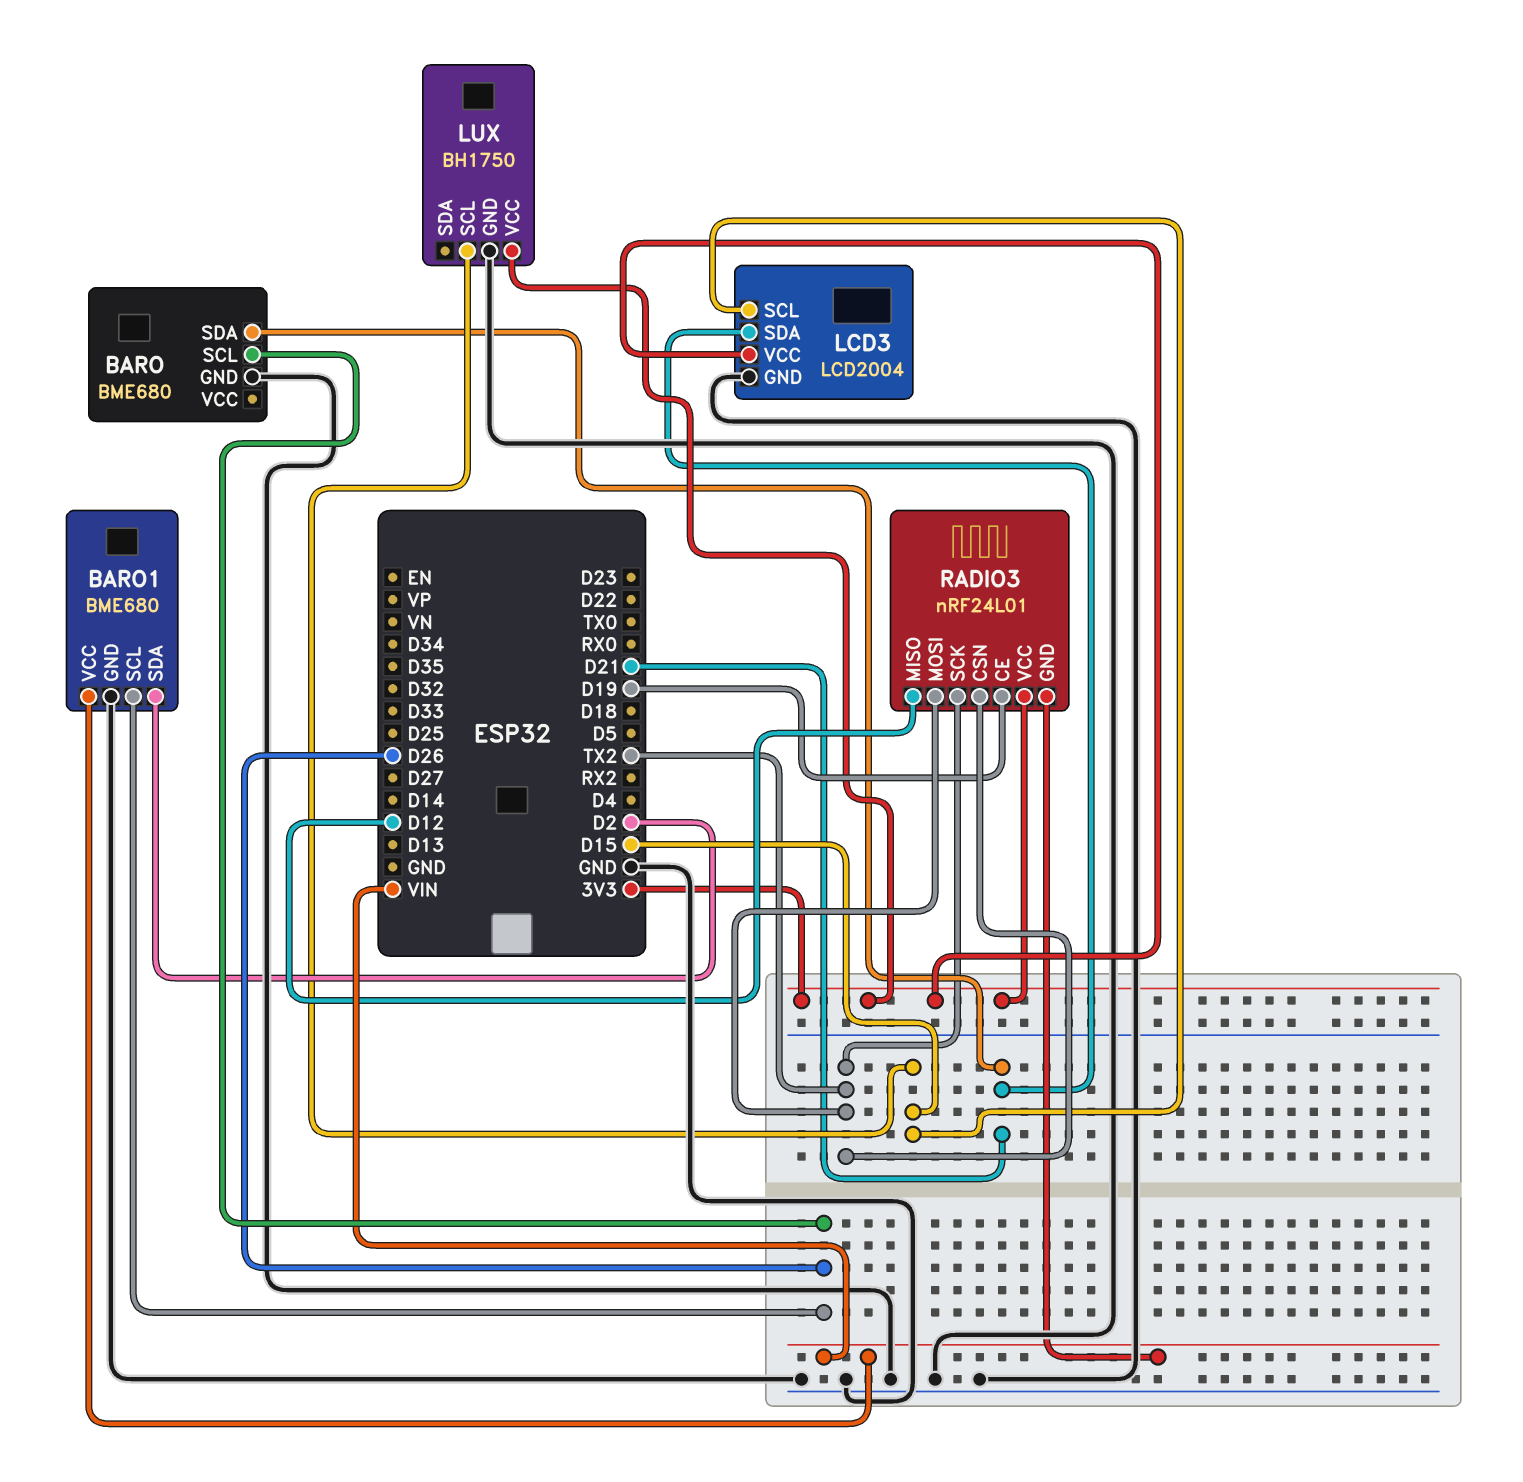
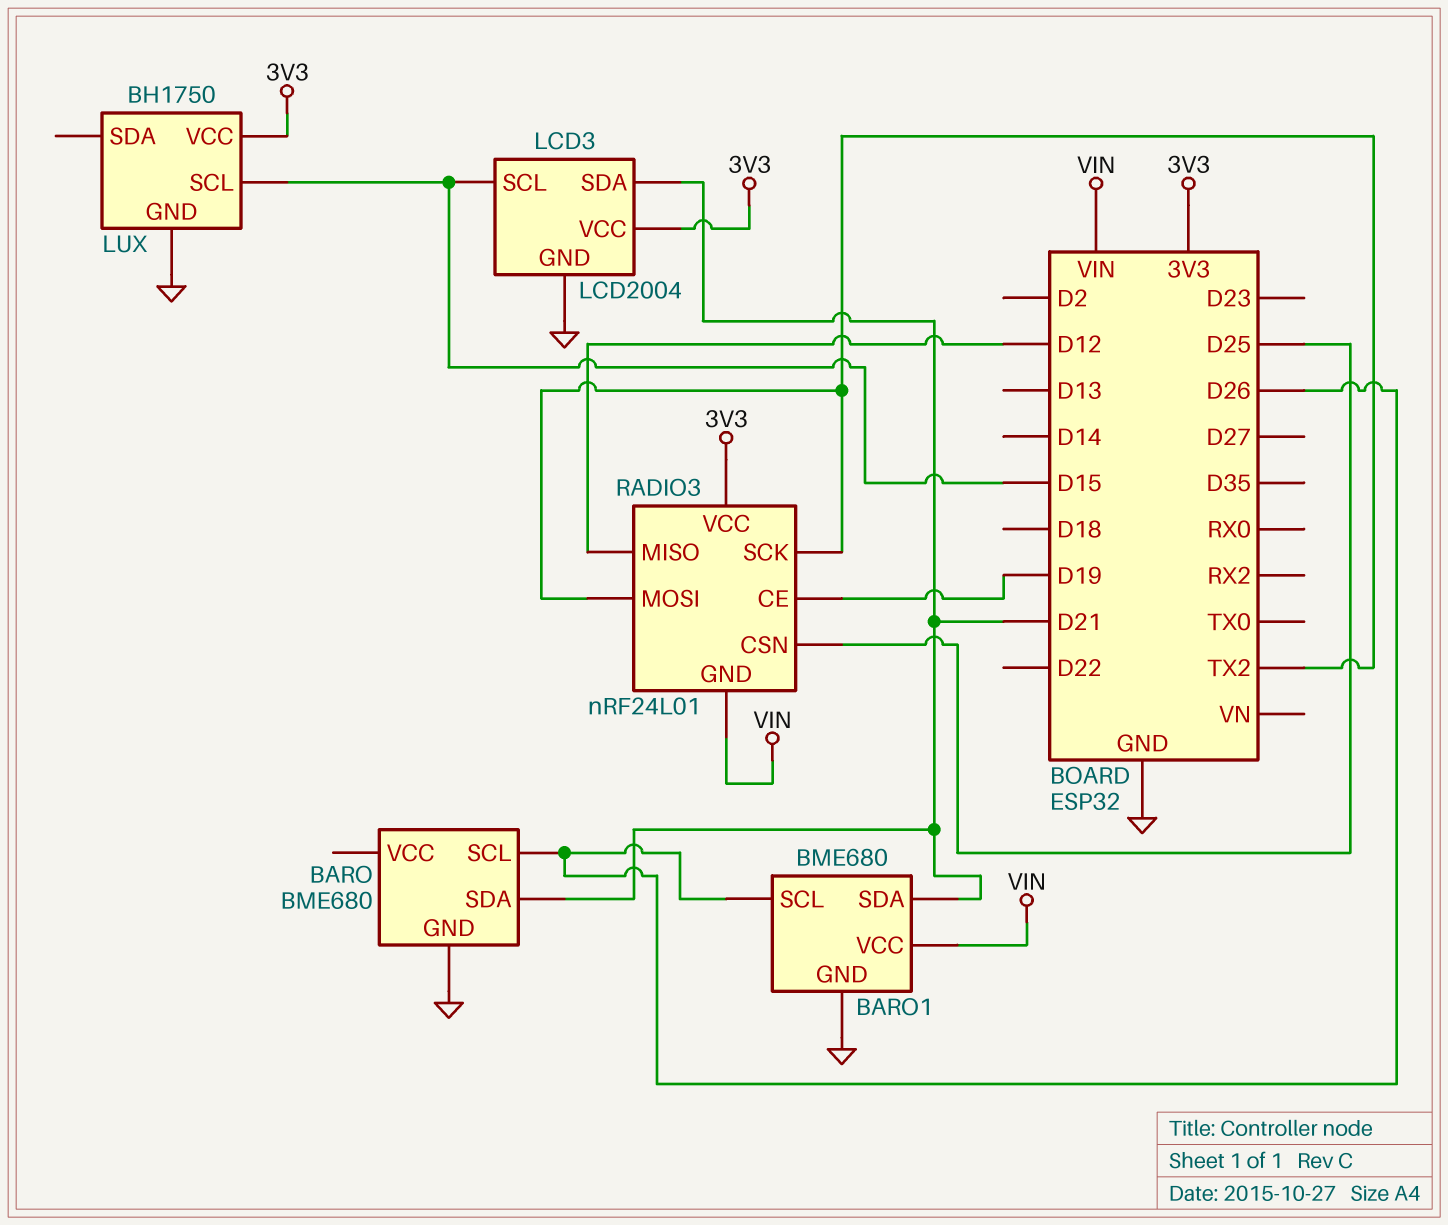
BARO1 pin SDA: D2 -> D21
RADIO3 pin CSN: TX2 -> D25

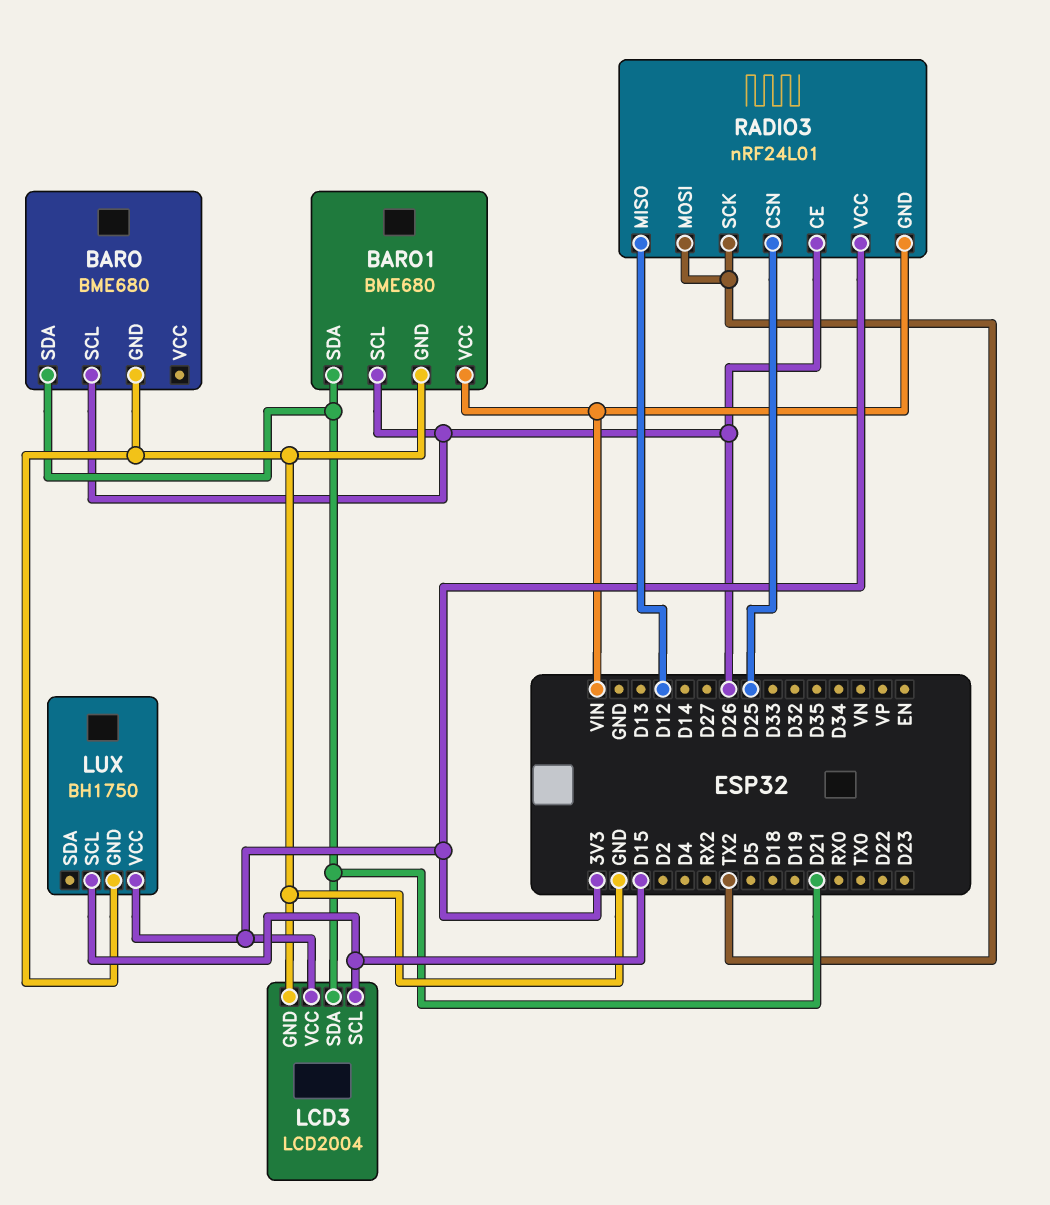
RADIO3 pin CE: D19 -> D26

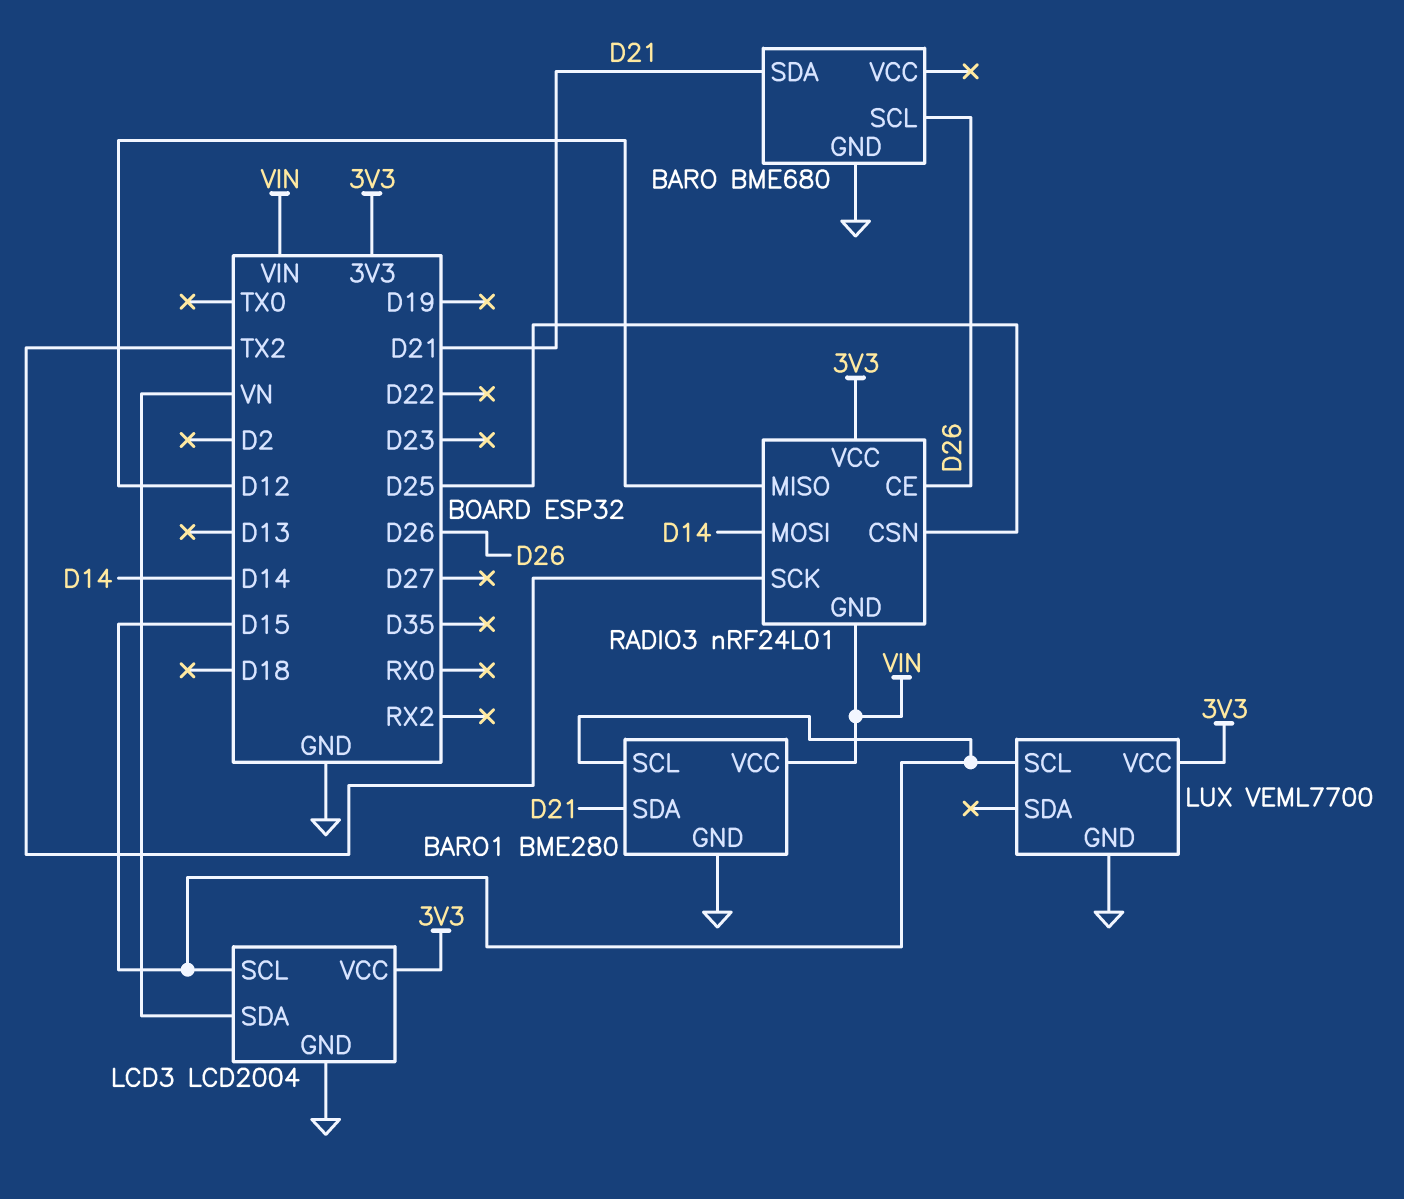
BARO1: BME680 -> BME280
BARO1 pin SCL: D26 -> D15
LCD3 pin SDA: D21 -> VN
LUX: BH1750 -> VEML7700
RADIO3 pin MOSI: TX2 -> D14

